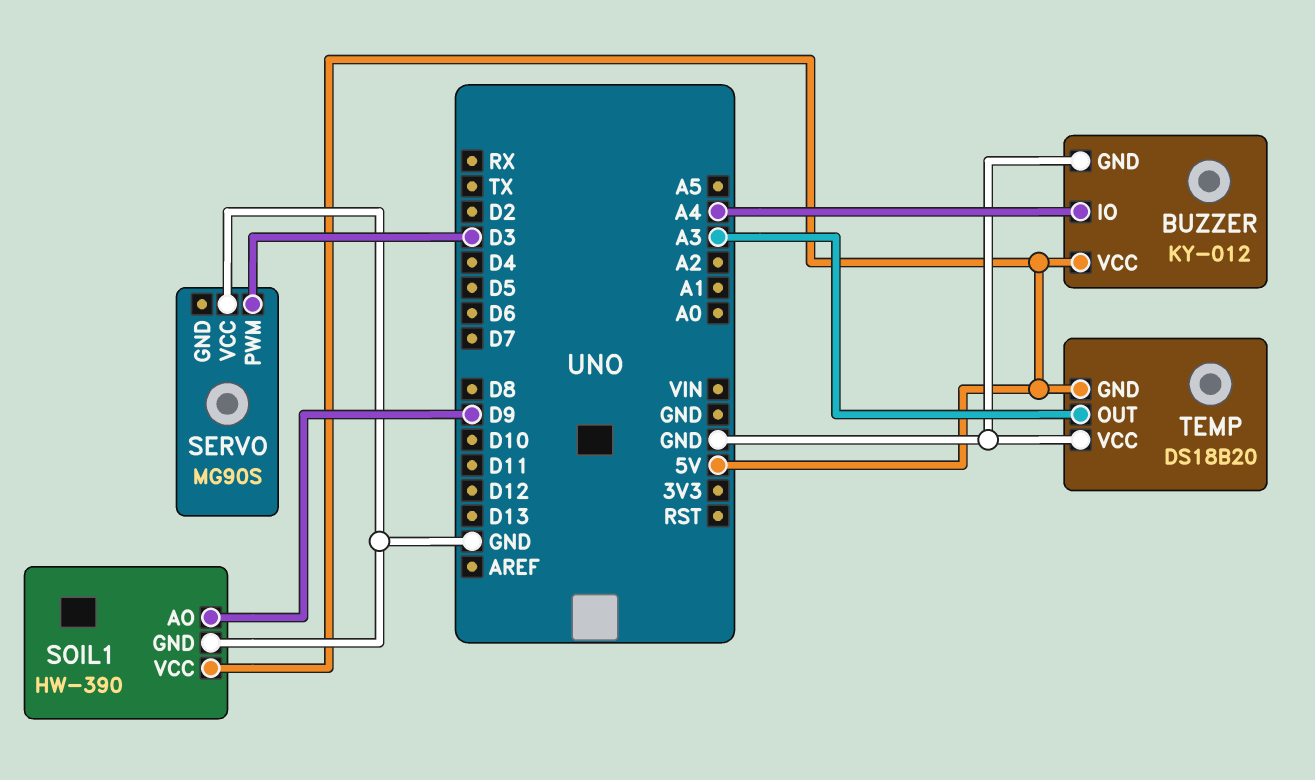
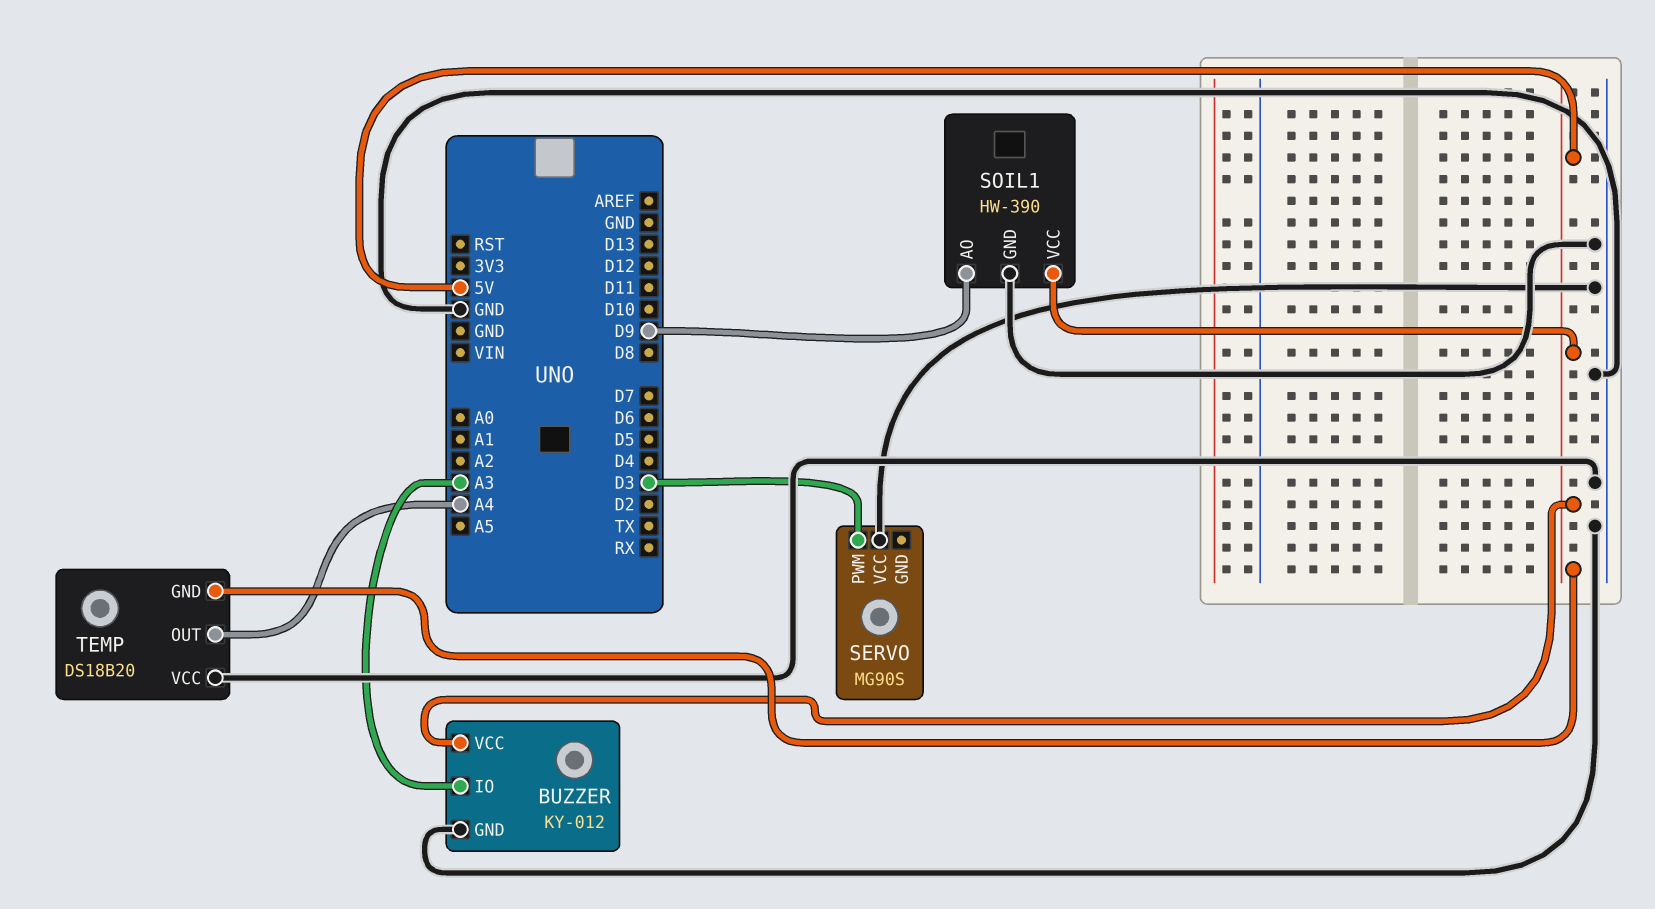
BUZZER pin IO: A4 -> A3
TEMP pin OUT: A3 -> A4

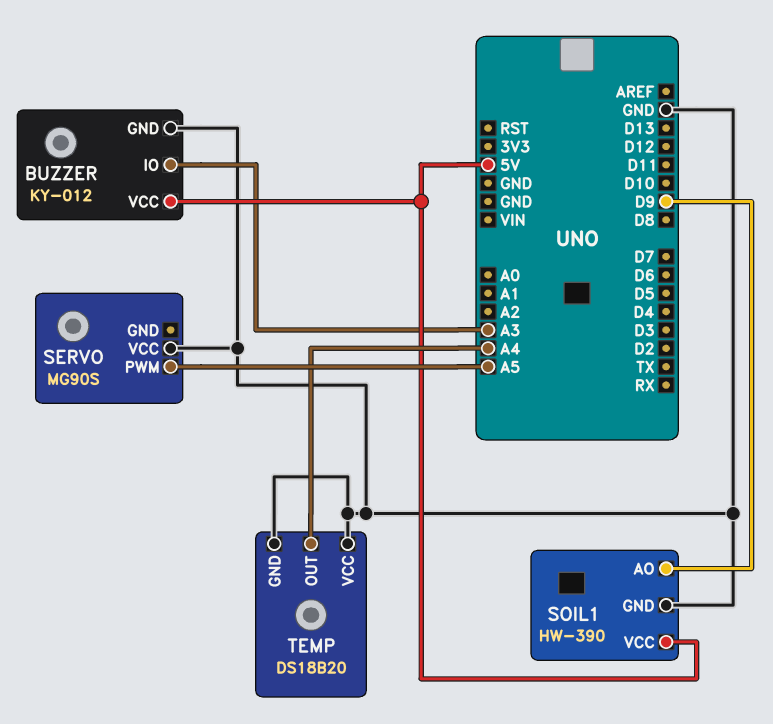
SERVO pin PWM: D3 -> A5
TEMP pin GND: 5V -> GND

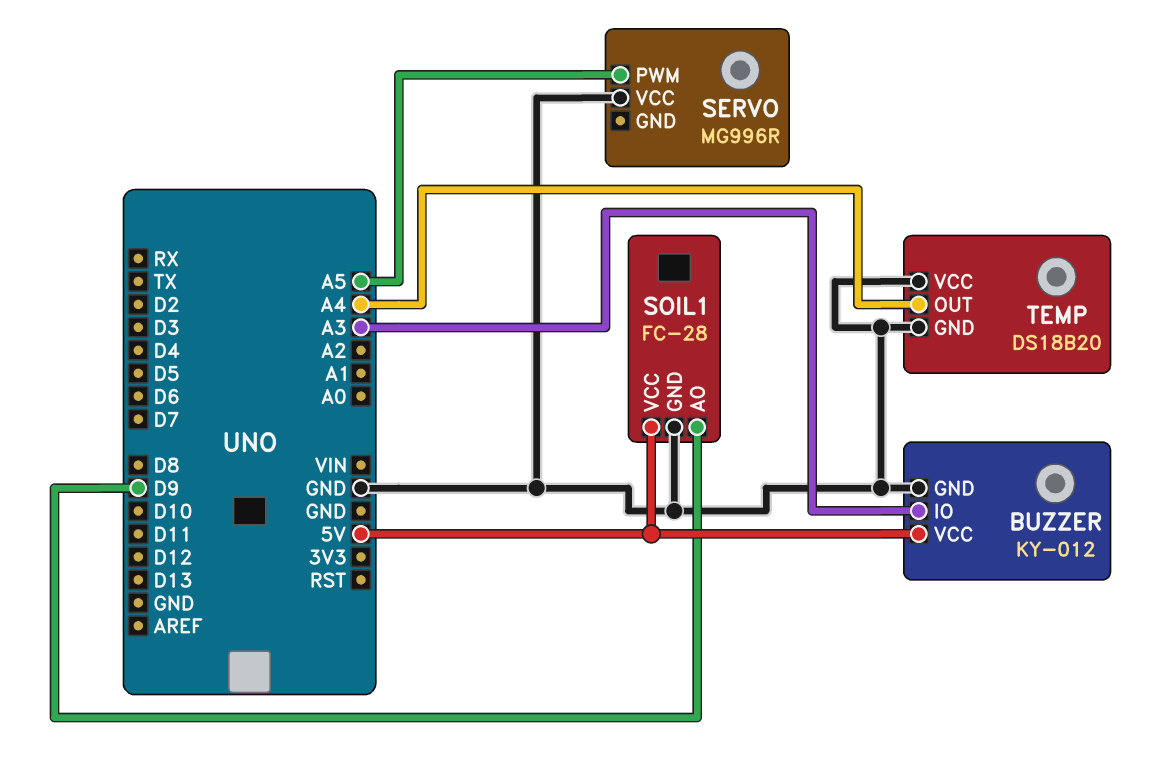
SERVO: MG90S -> MG996R
SOIL1: HW-390 -> FC-28

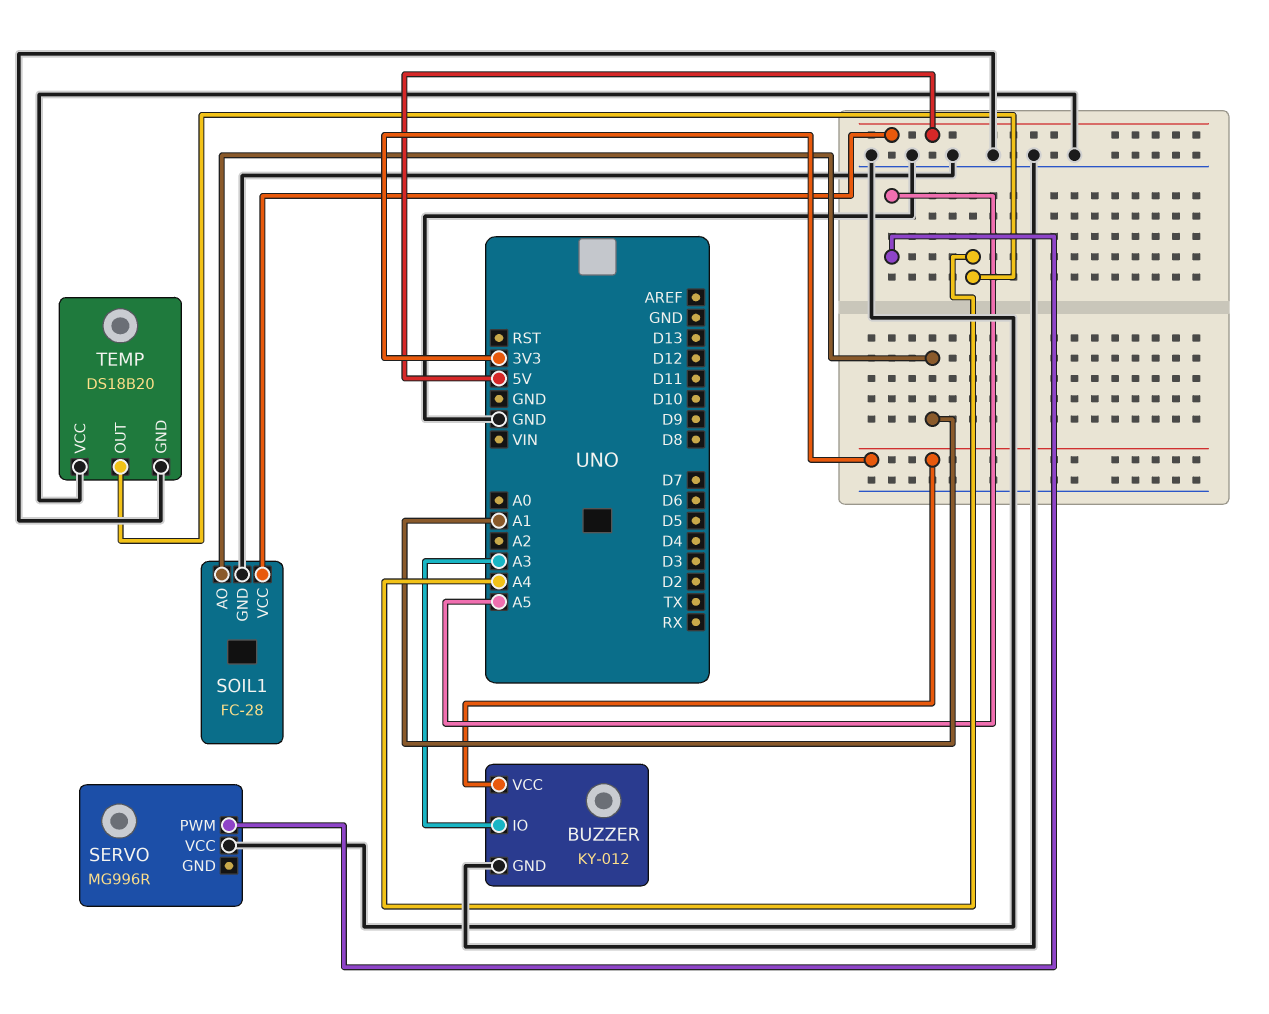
BUZZER pin VCC: 5V -> 3V3
SOIL1 pin AO: D9 -> A1

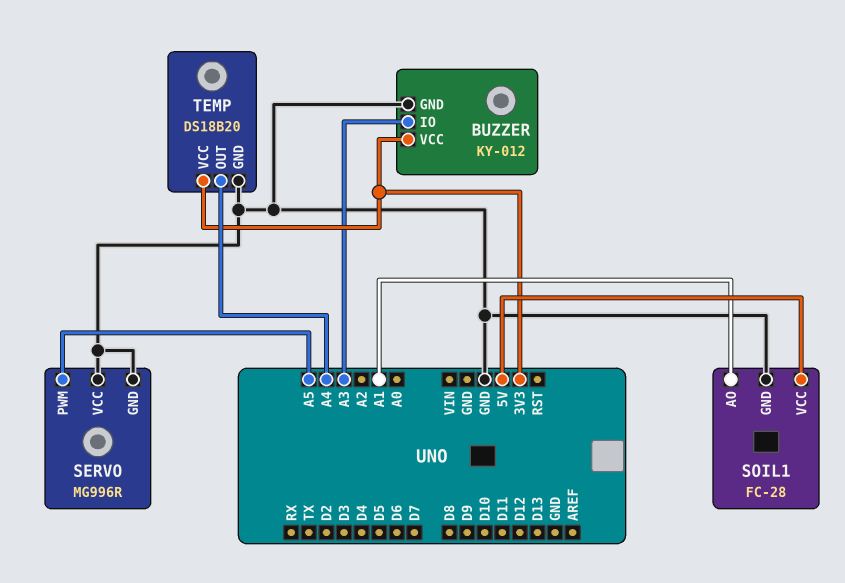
SERVO pin GND: none -> GND
TEMP pin VCC: GND -> 3V3

